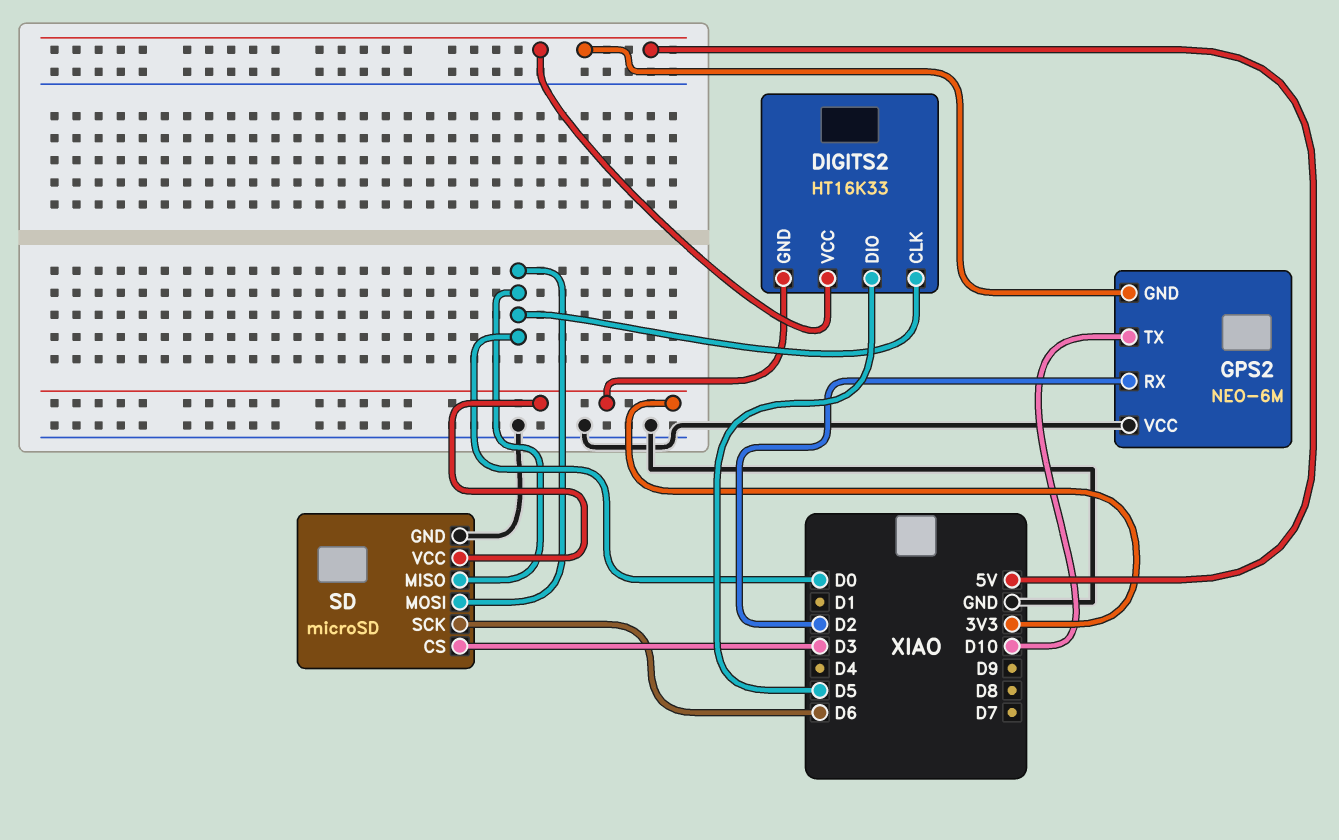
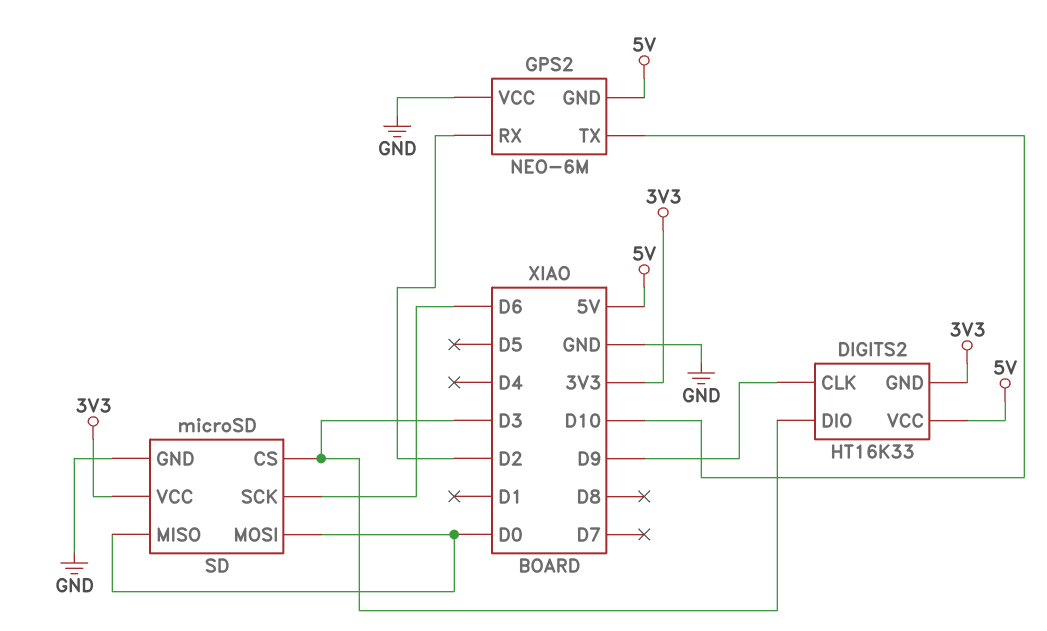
DIGITS2 pin CLK: D0 -> D9
DIGITS2 pin DIO: D5 -> D3

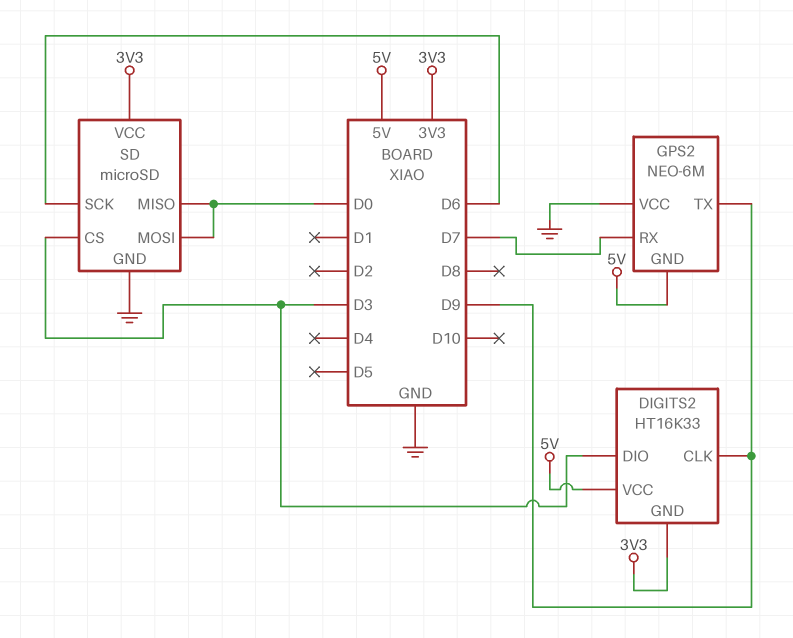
GPS2 pin RX: D2 -> D7
GPS2 pin TX: D10 -> D9

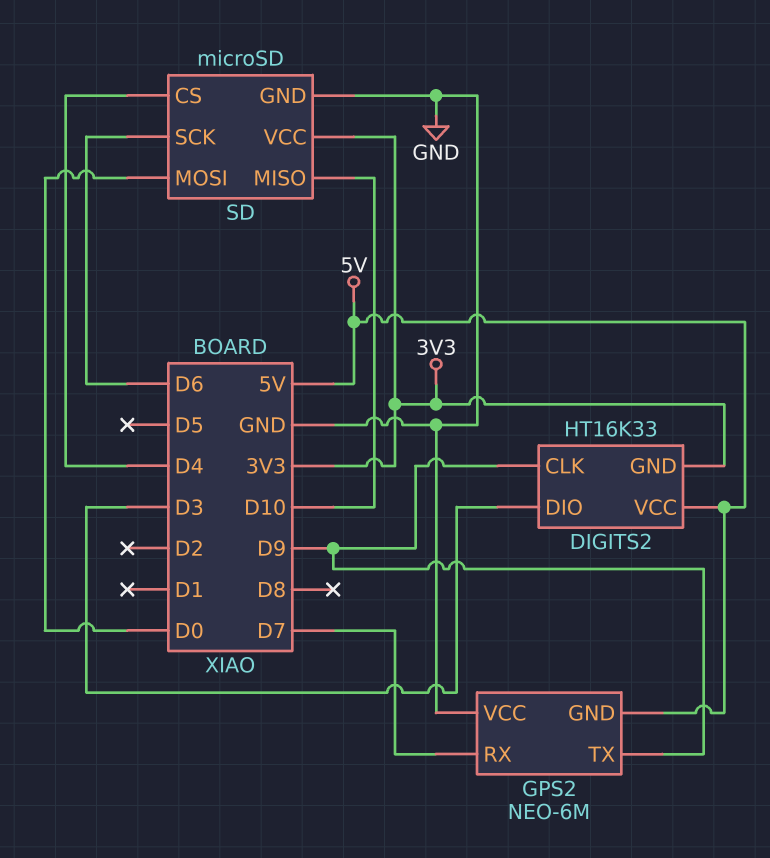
SD pin CS: D3 -> D4
SD pin MISO: D0 -> D10

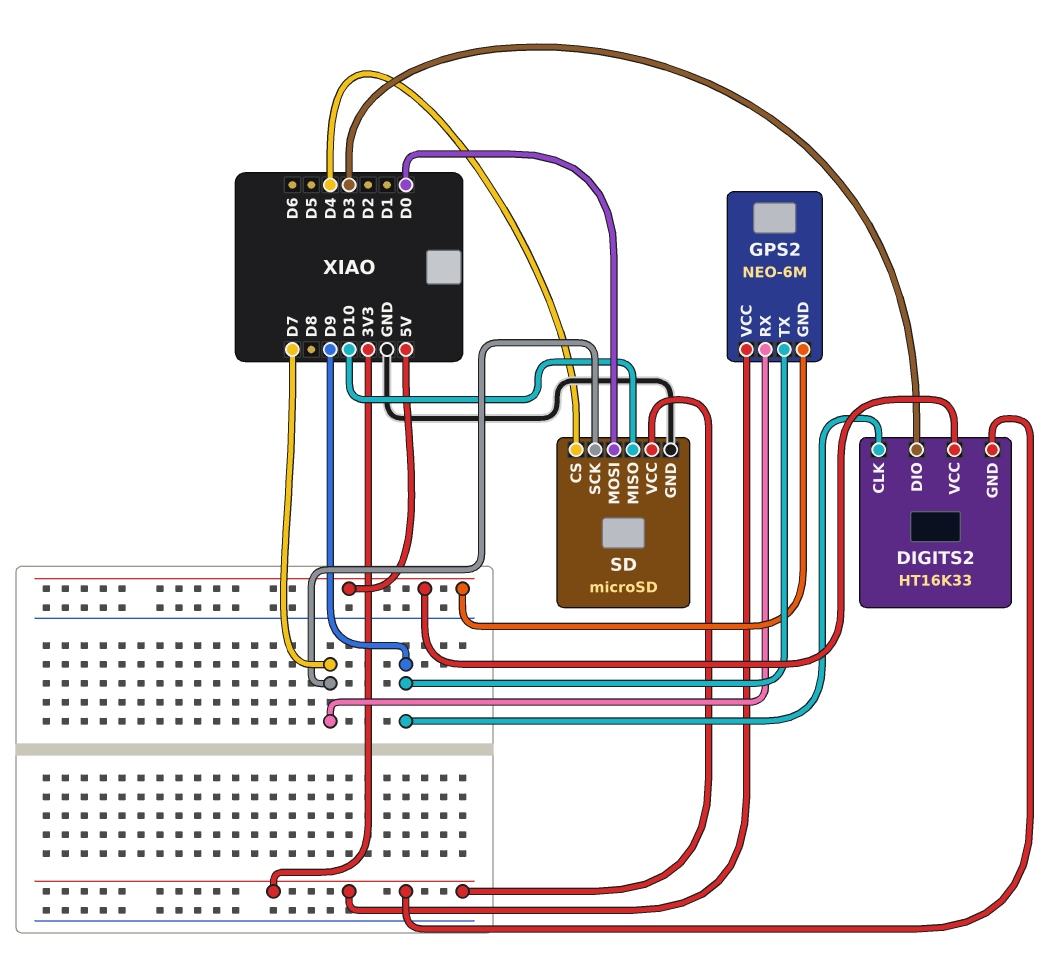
GPS2 pin VCC: GND -> 3V3
SD pin SCK: D6 -> D7

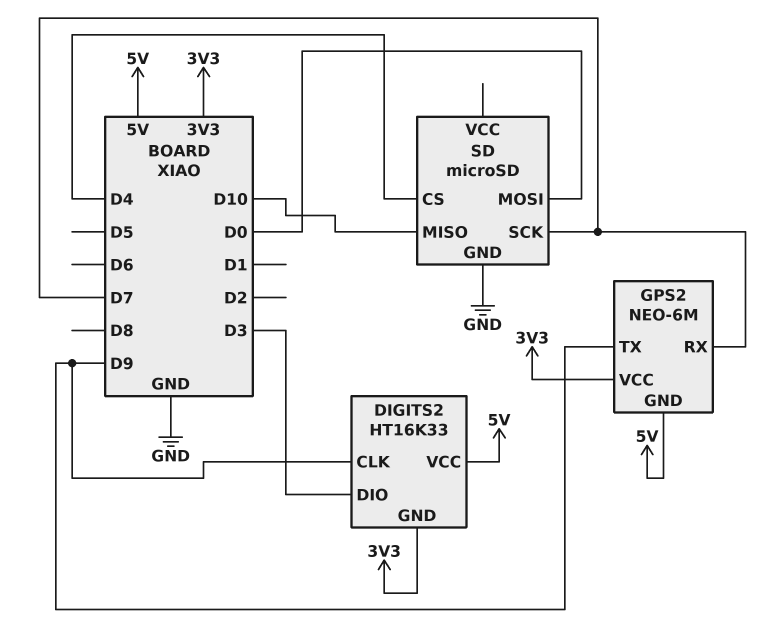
SD pin VCC: 3V3 -> none

